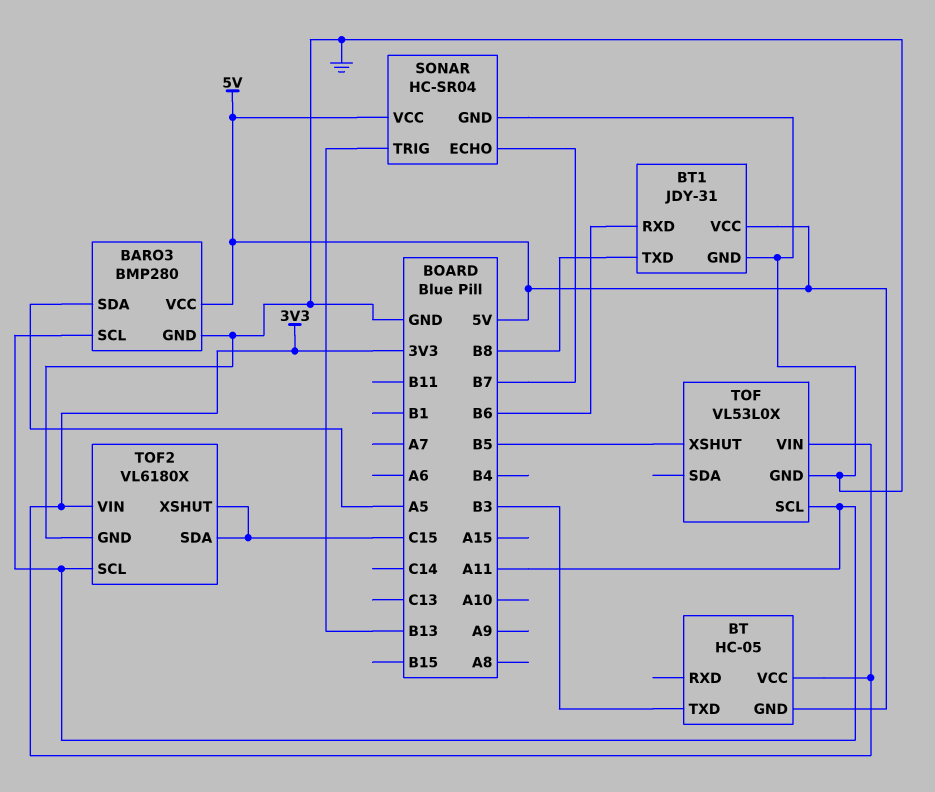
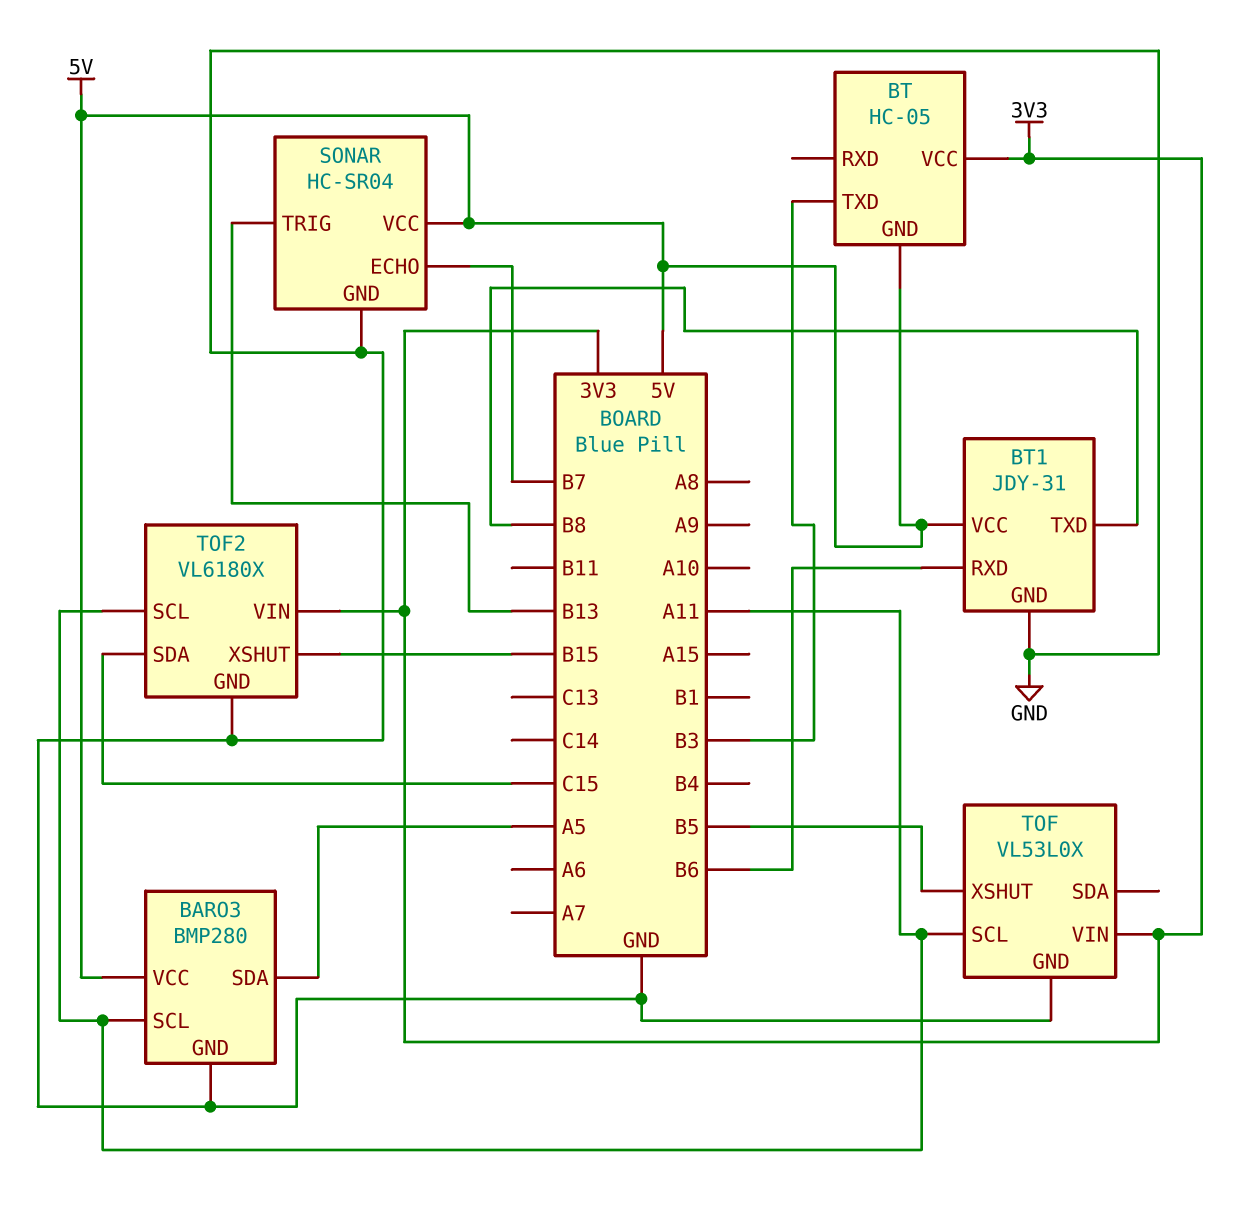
TOF2 pin XSHUT: C15 -> B15

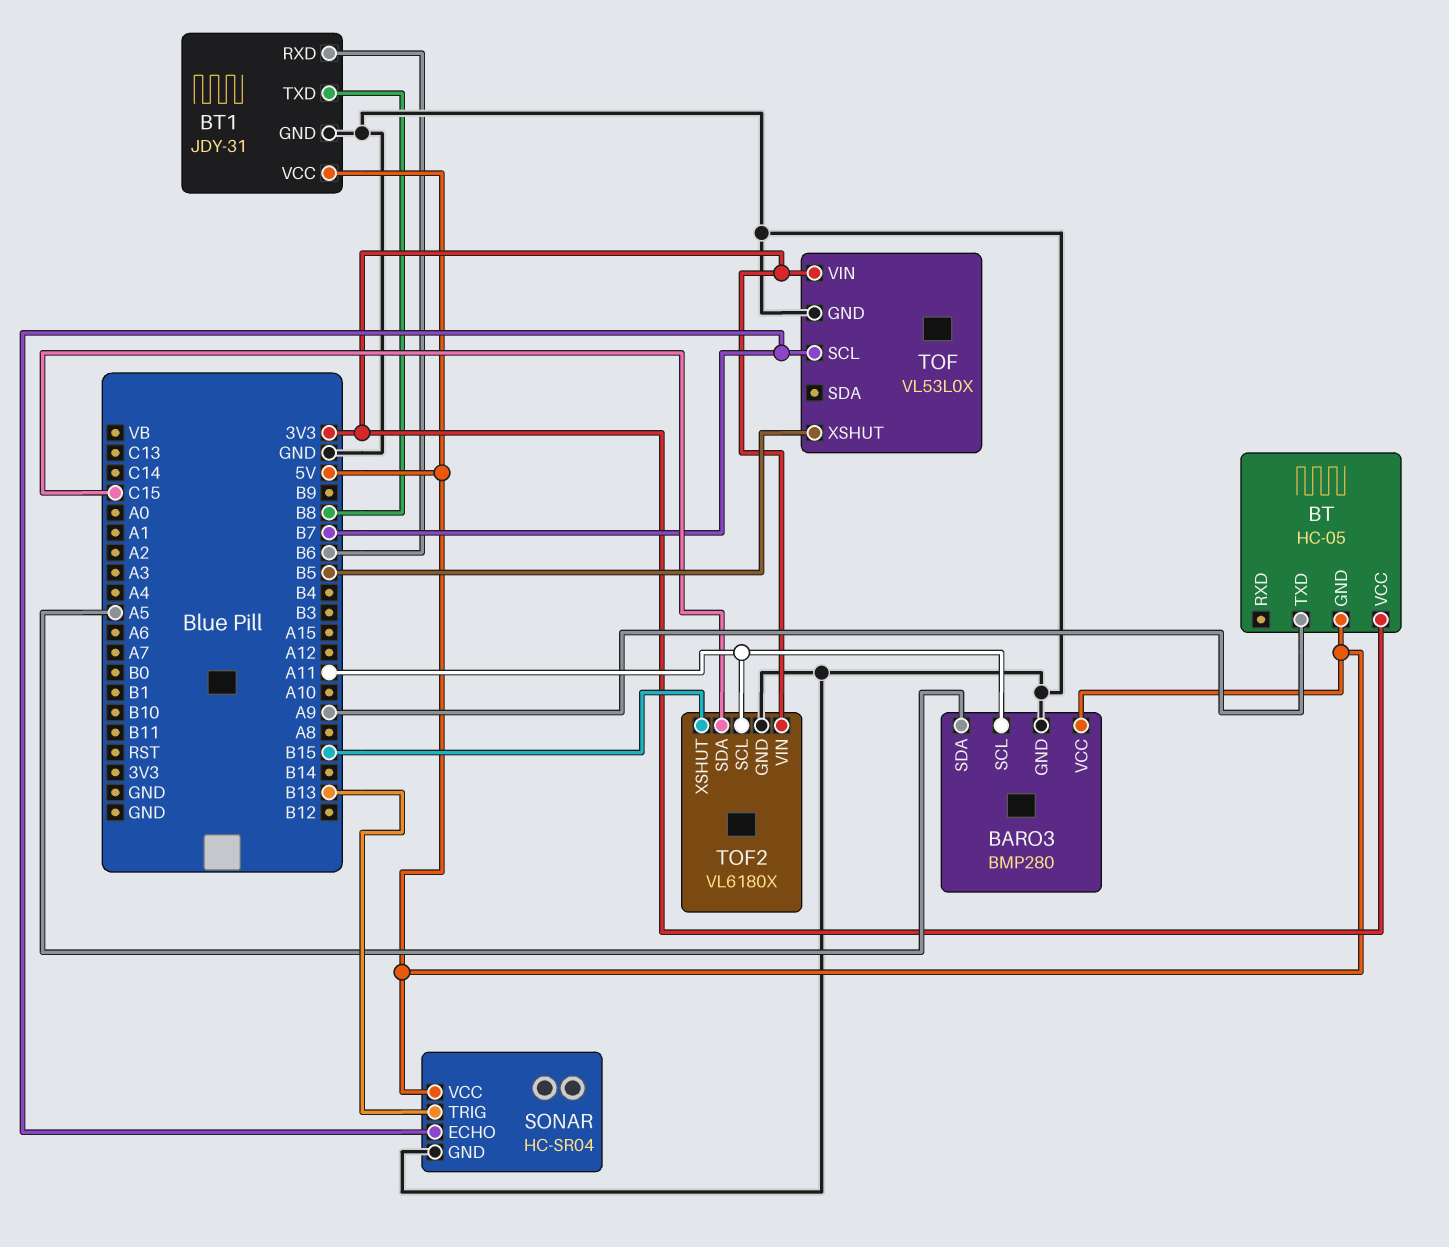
BT pin TXD: B3 -> A9
TOF pin SCL: A11 -> B7

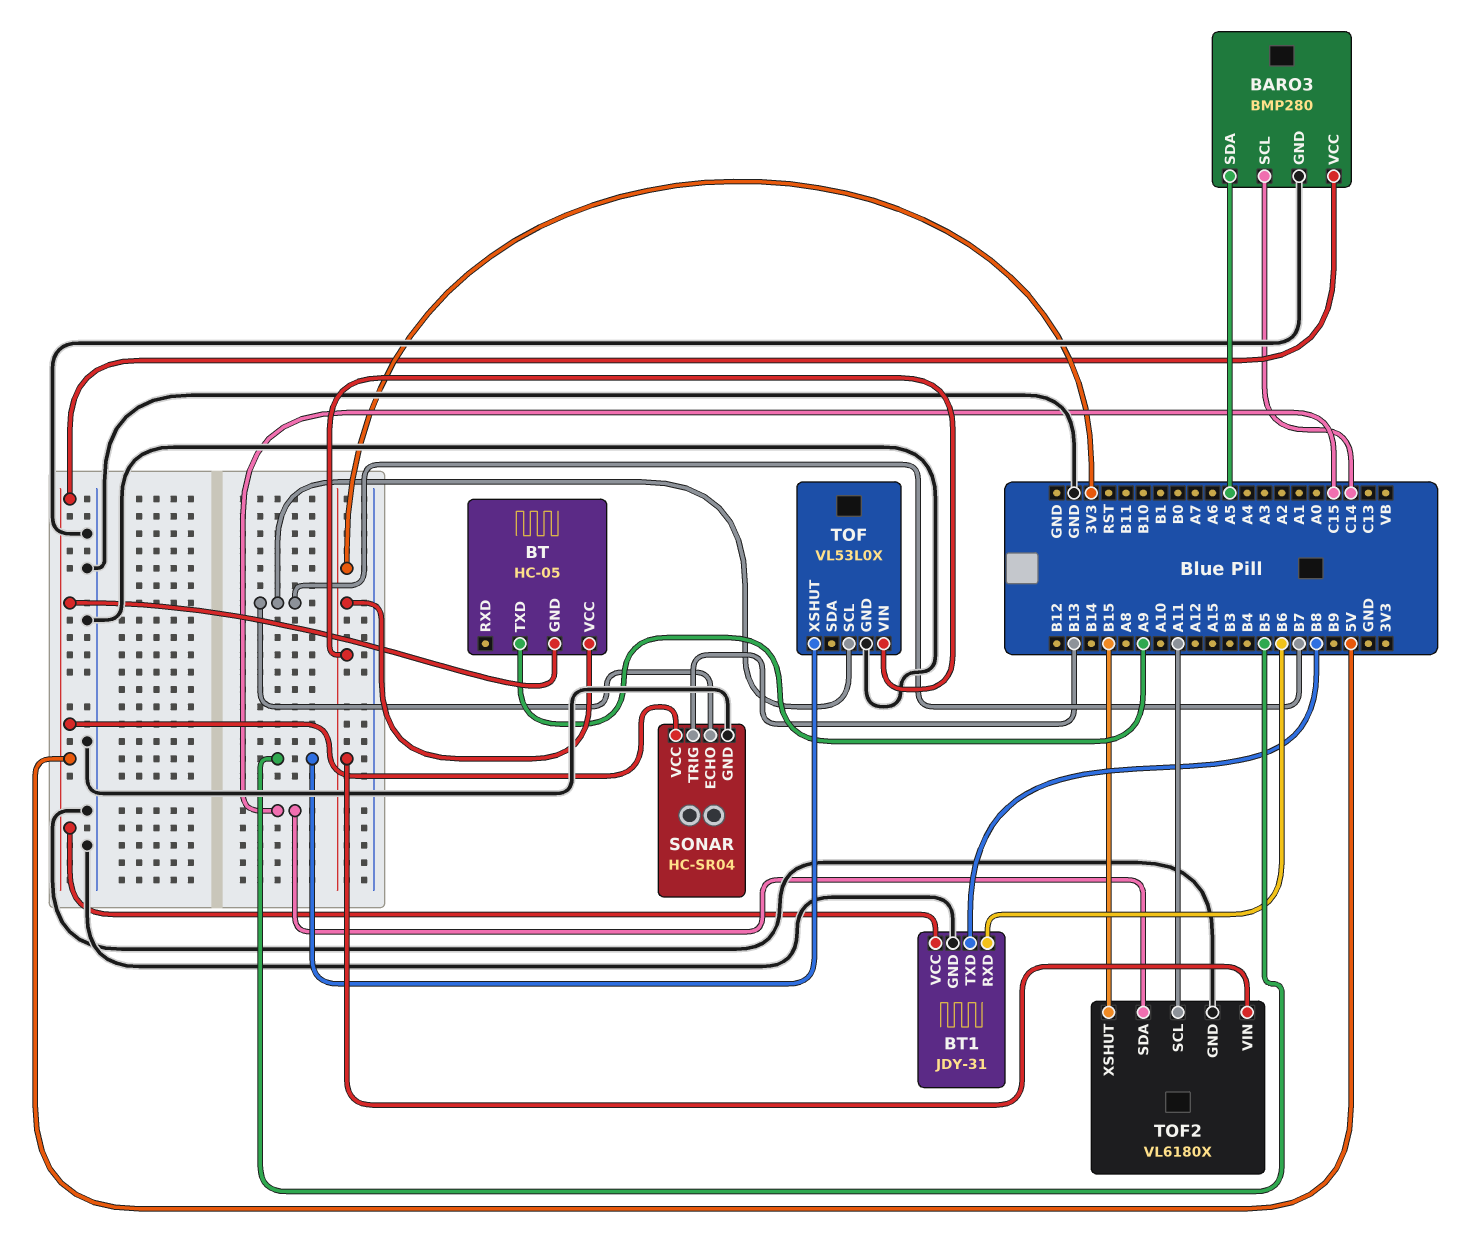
BARO3 pin SCL: A11 -> C14

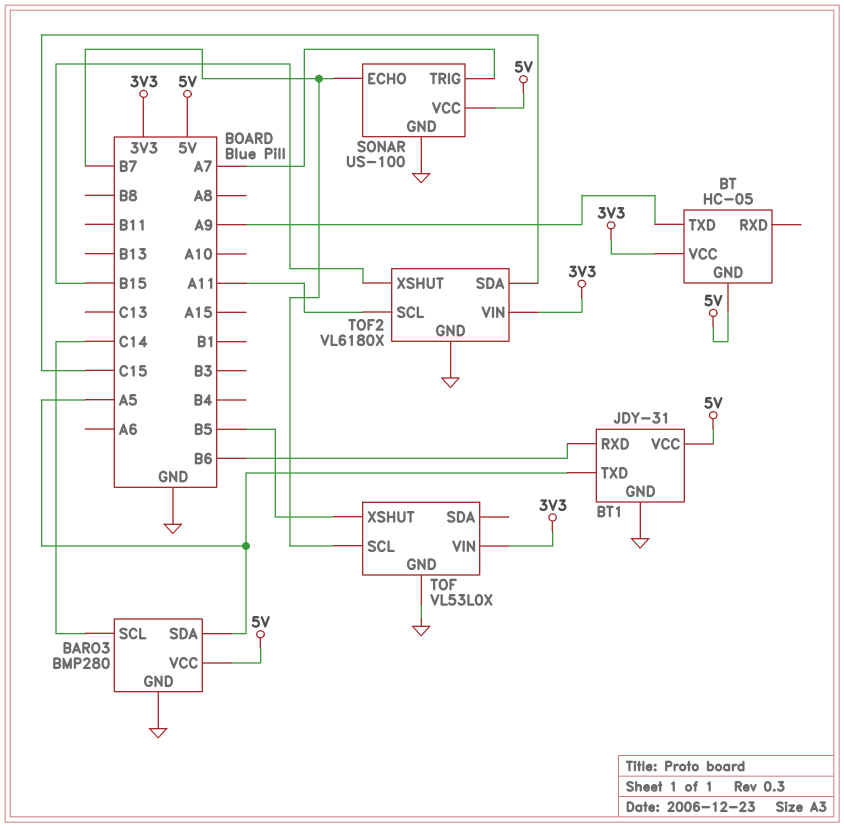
BT1 pin TXD: B8 -> A5
SONAR: HC-SR04 -> US-100
SONAR pin TRIG: B13 -> A7

